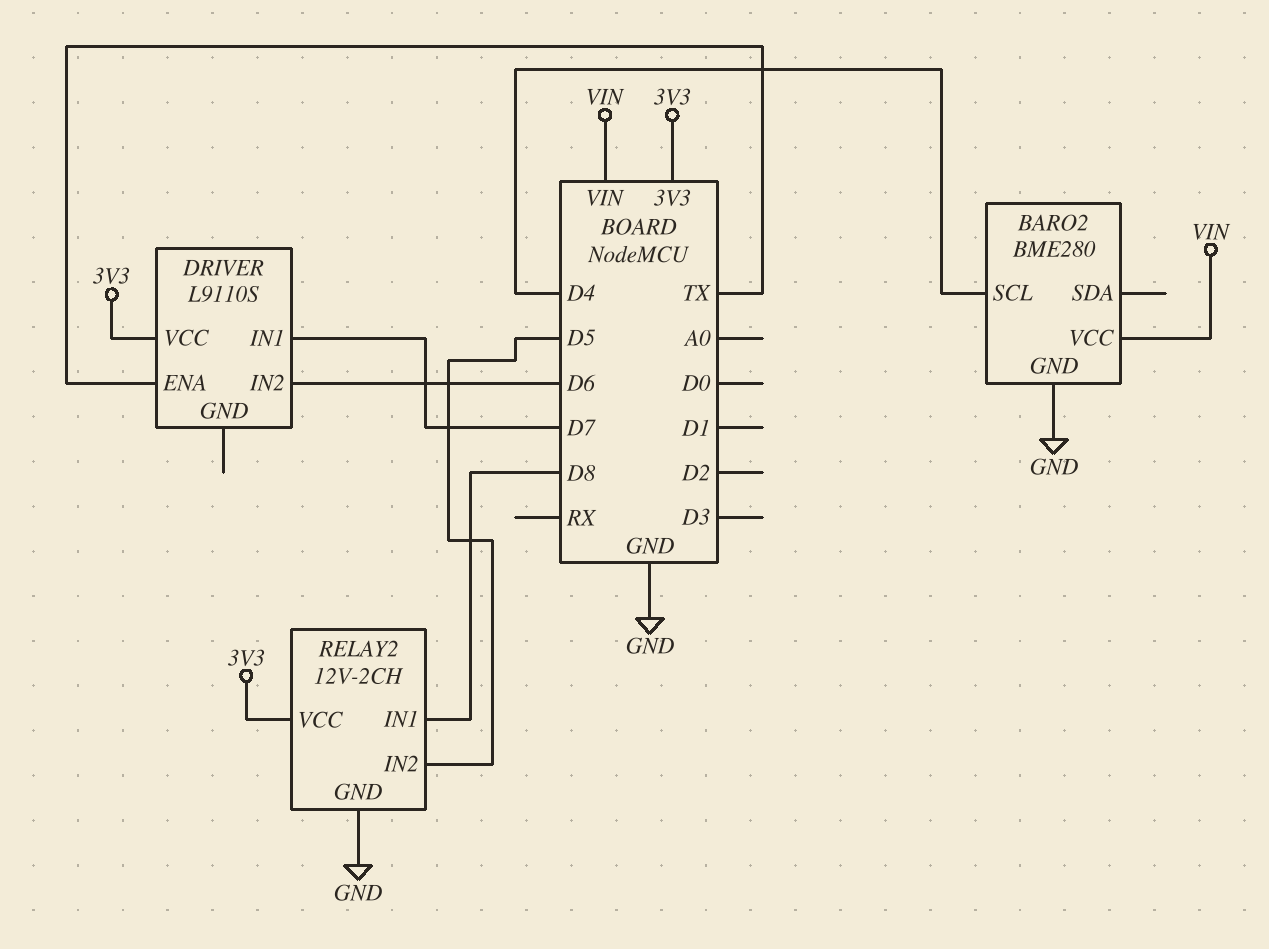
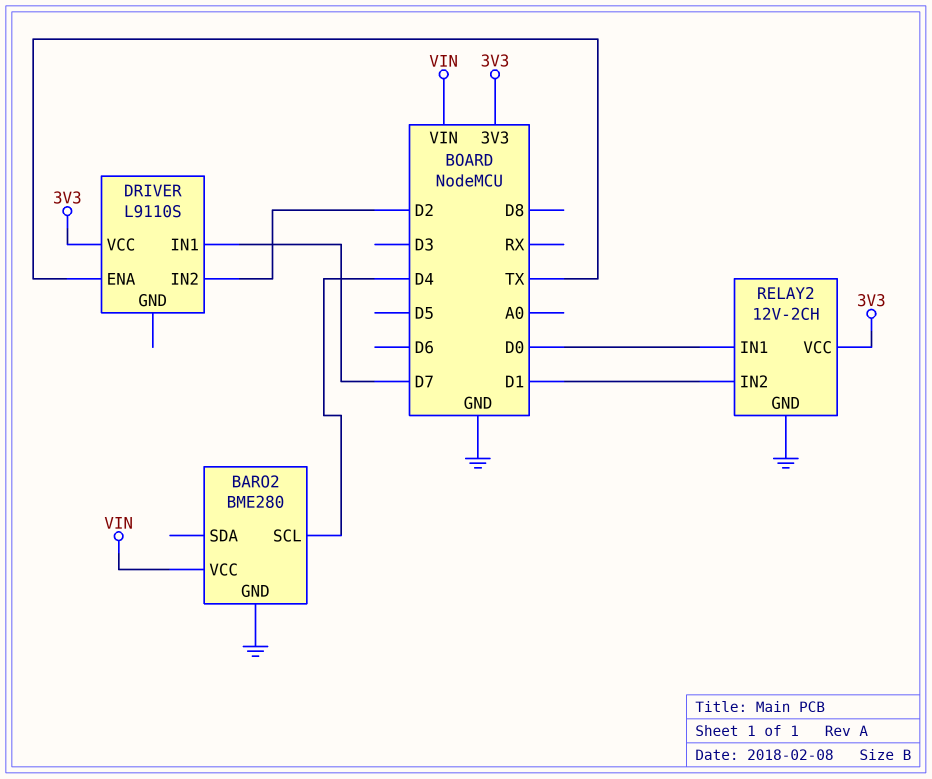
DRIVER pin IN2: D6 -> D2
RELAY2 pin IN1: D8 -> D0
RELAY2 pin IN2: D5 -> D1

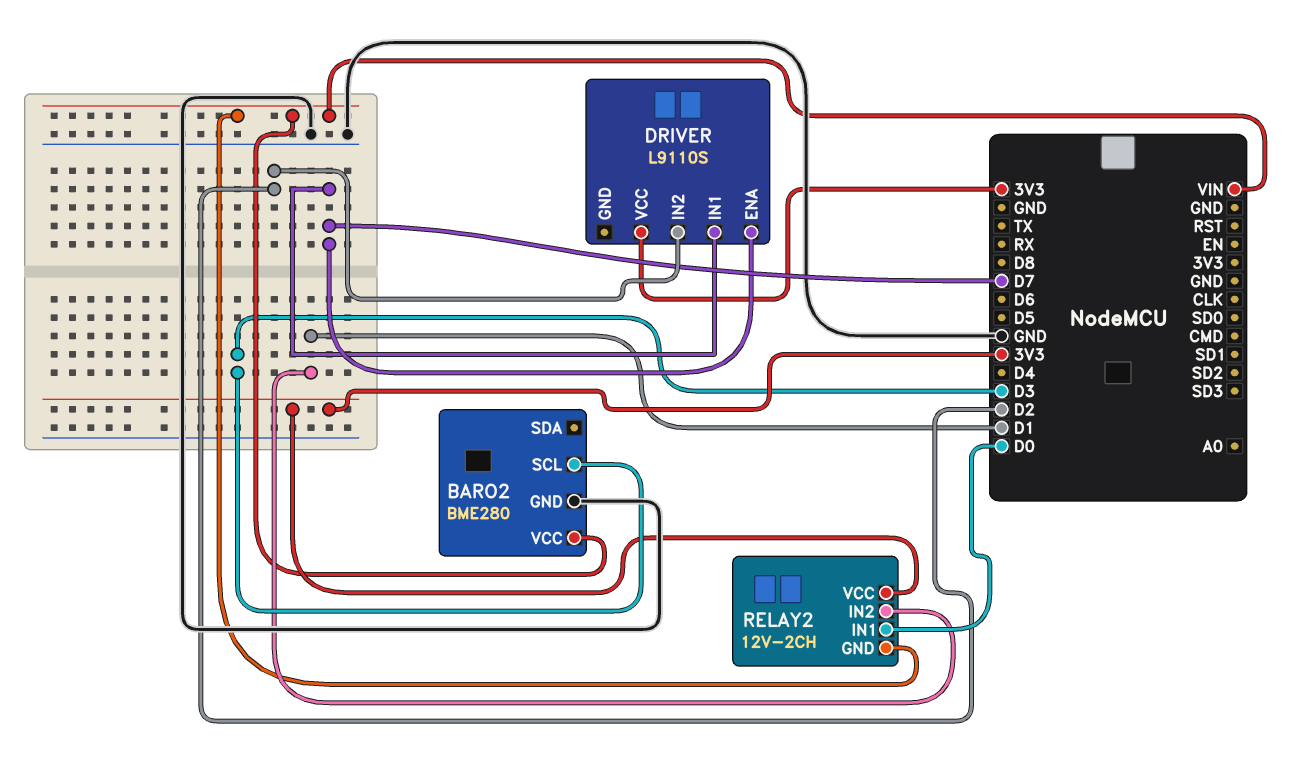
BARO2 pin SCL: D4 -> D3
DRIVER pin ENA: TX -> D7
RELAY2 pin GND: GND -> VIN

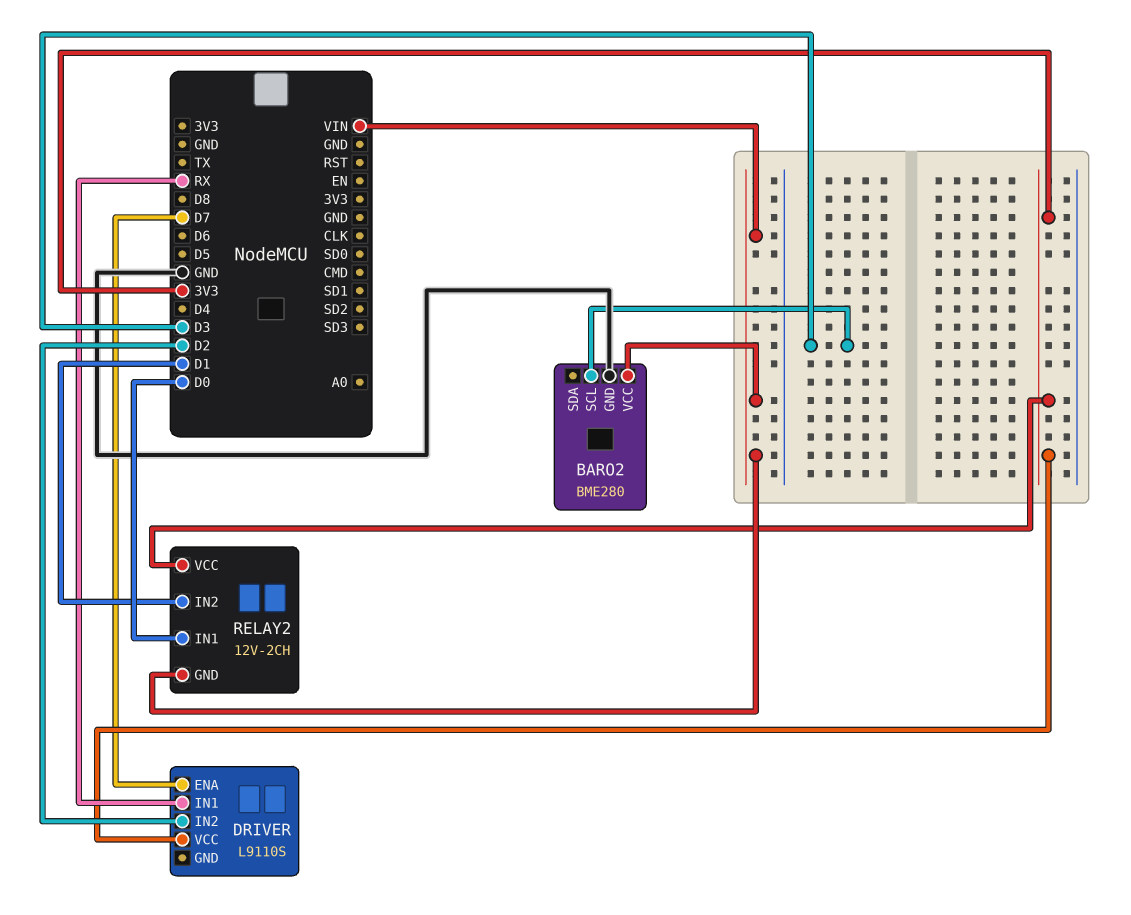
DRIVER pin IN1: D7 -> RX

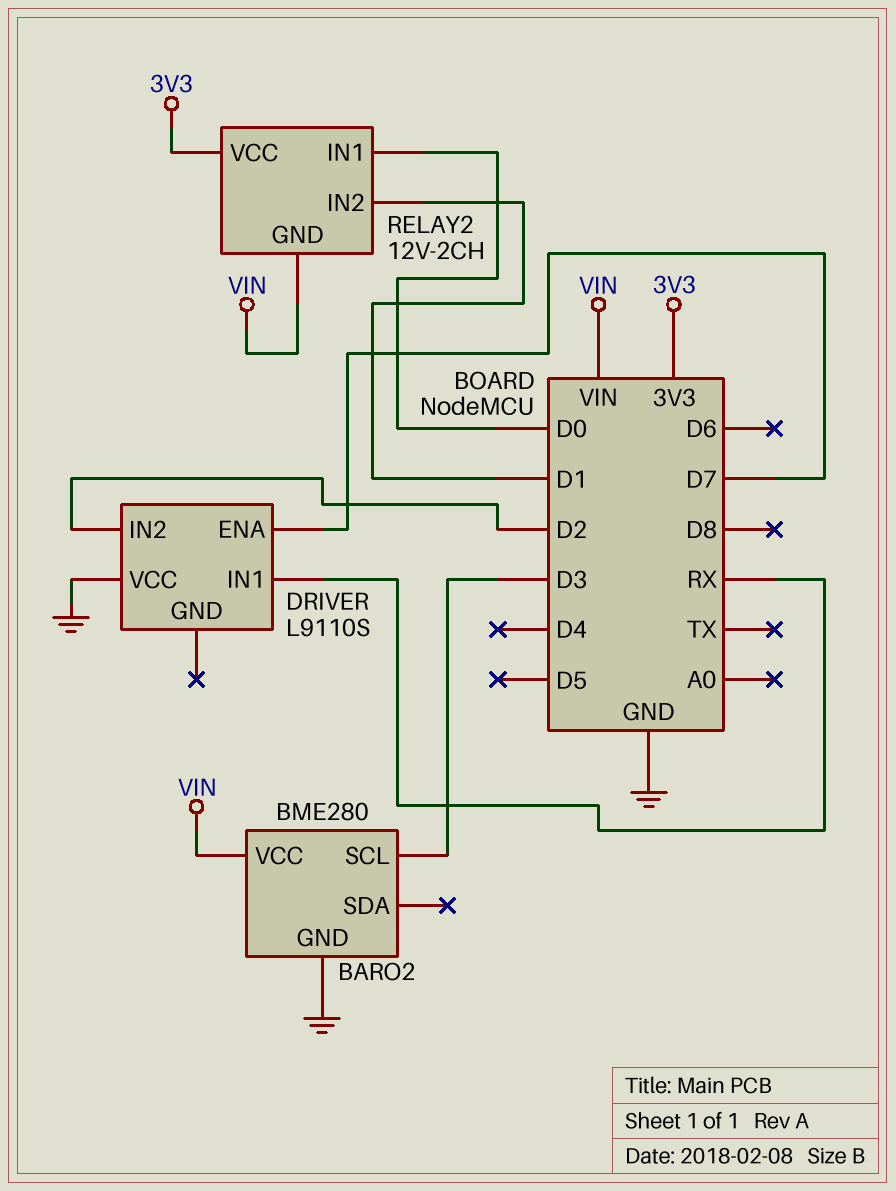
DRIVER pin VCC: 3V3 -> GND

